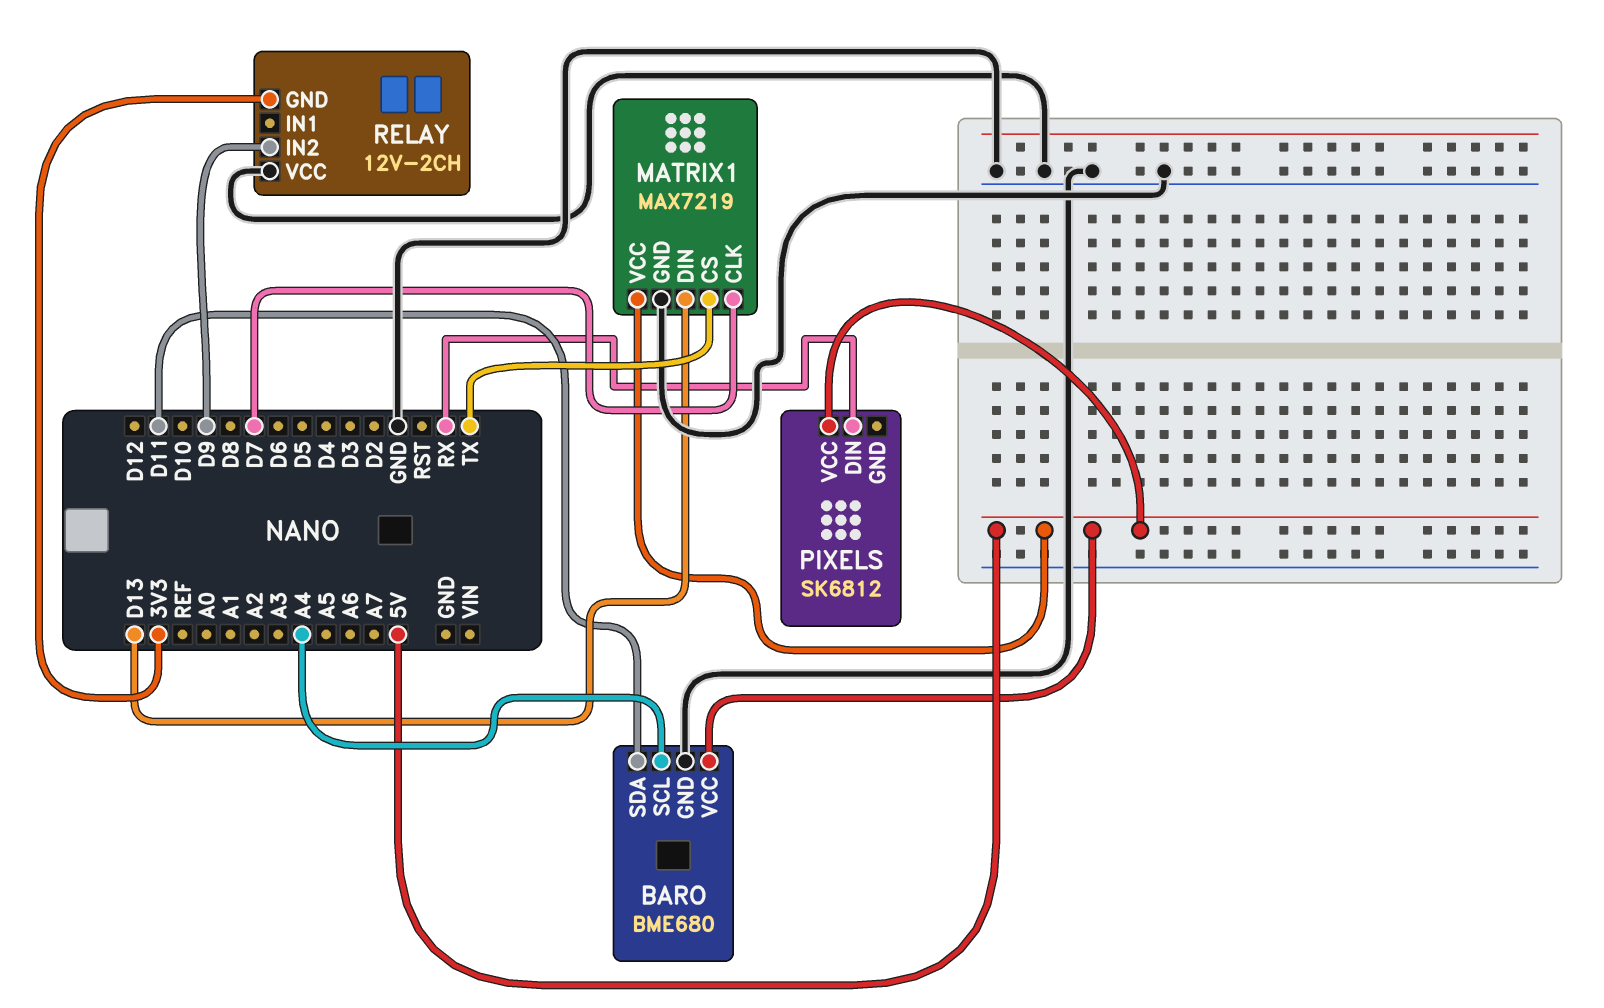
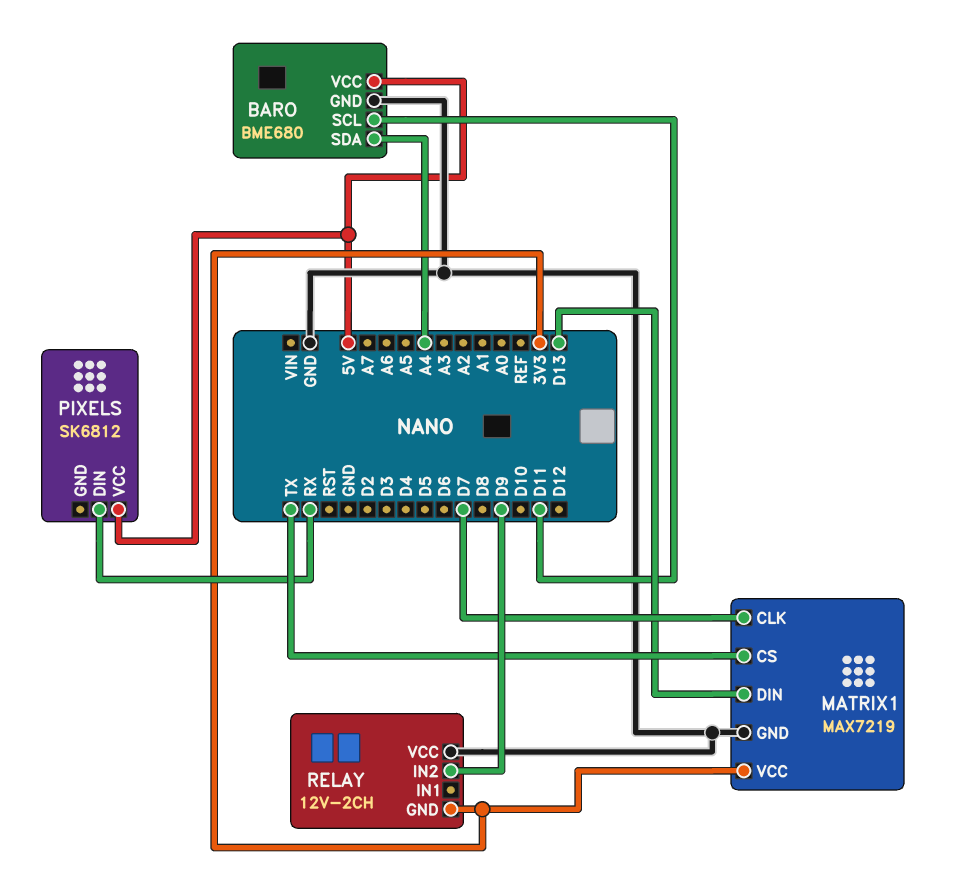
BARO pin SCL: A4 -> D11
BARO pin SDA: D11 -> A4
MATRIX1 pin VCC: 5V -> 3V3

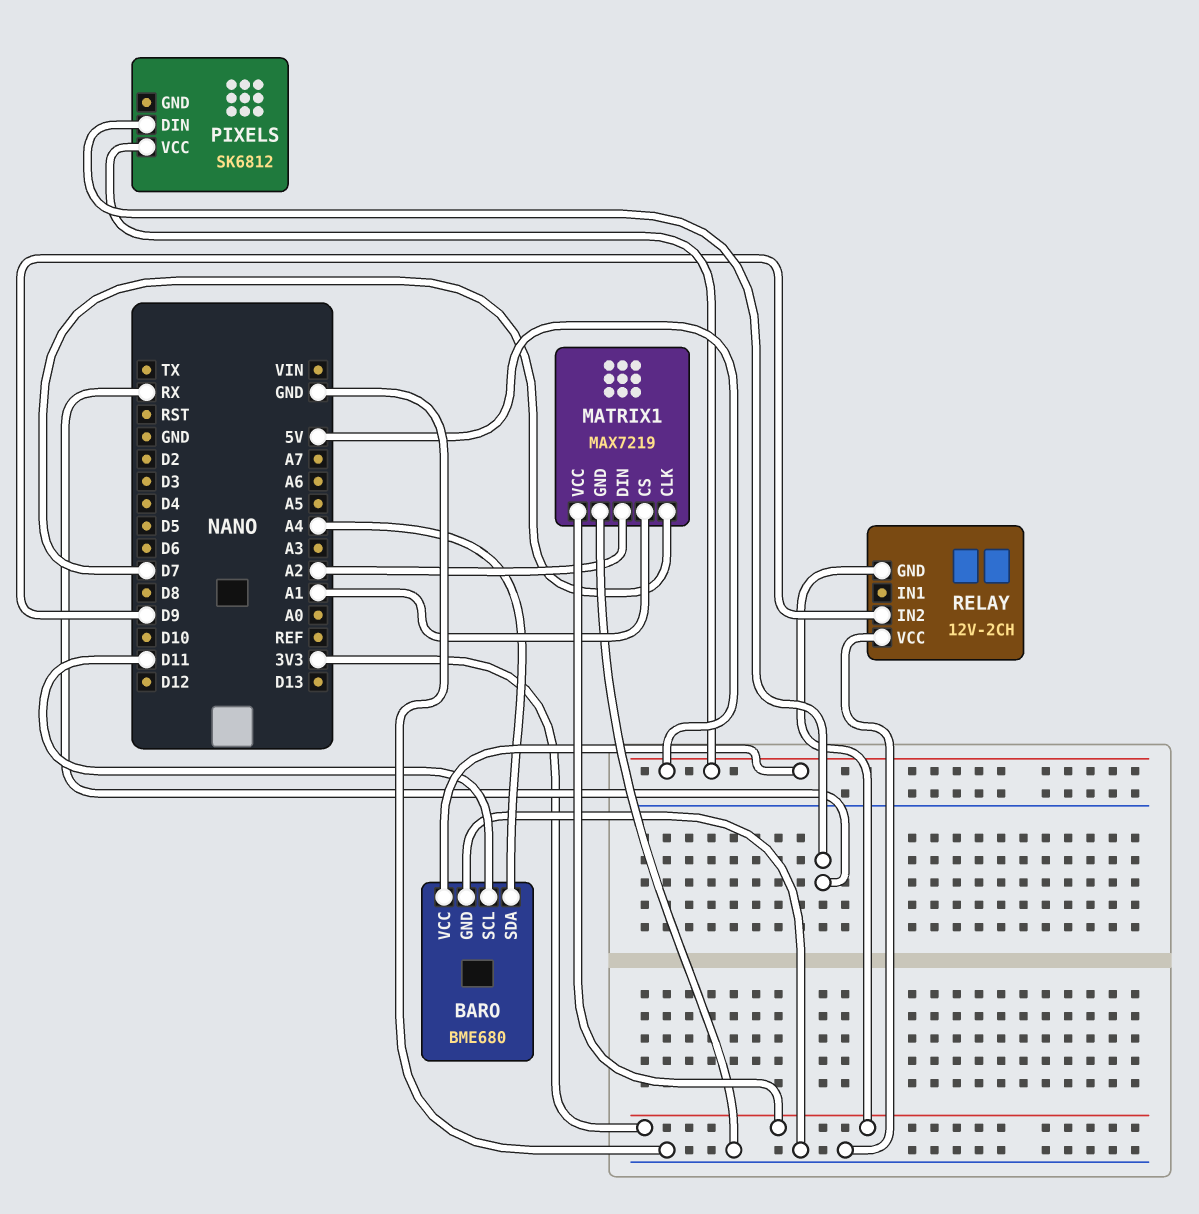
MATRIX1 pin CS: TX -> A1
MATRIX1 pin DIN: D13 -> A2

